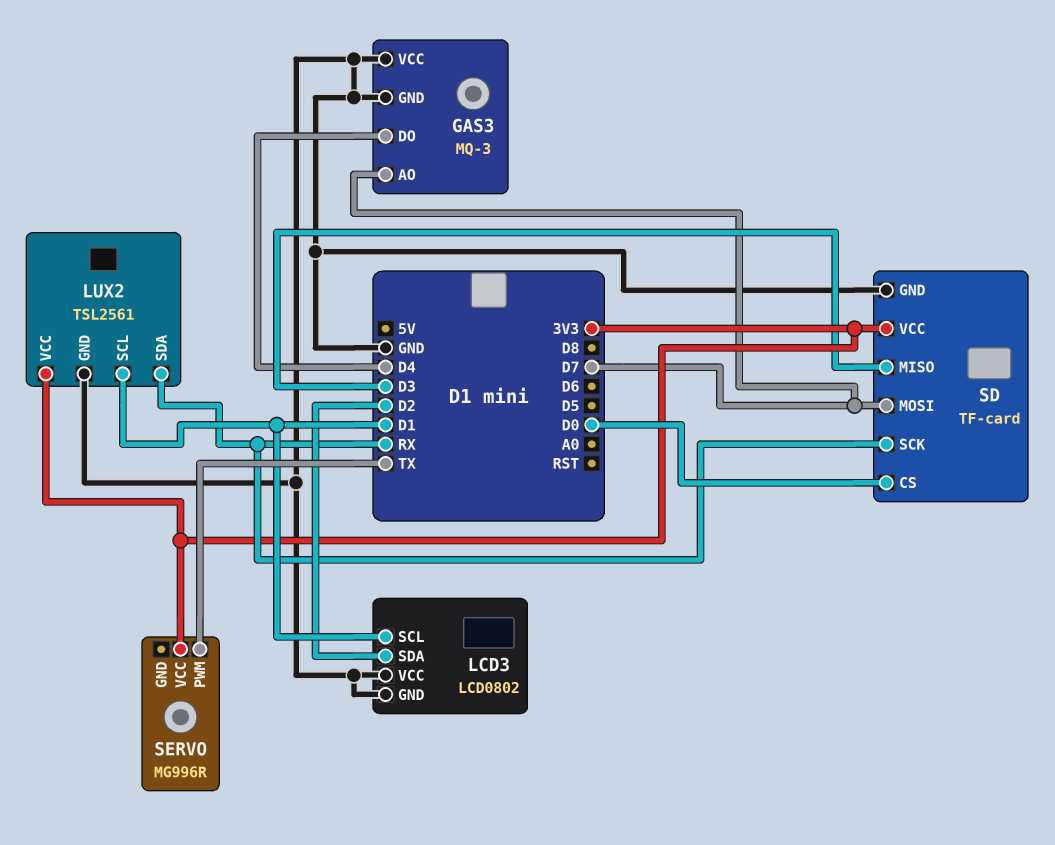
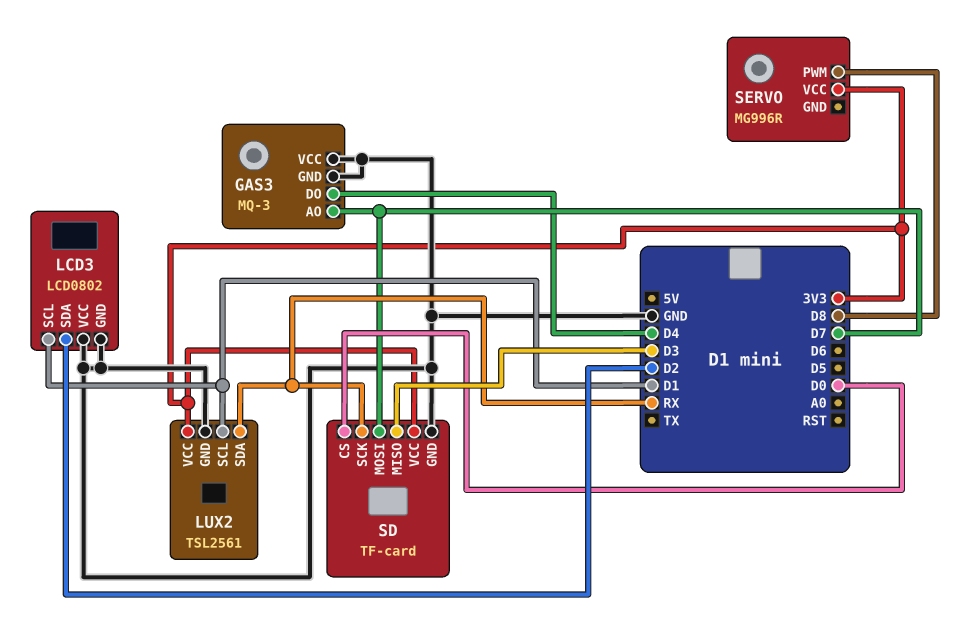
SERVO pin PWM: TX -> D8

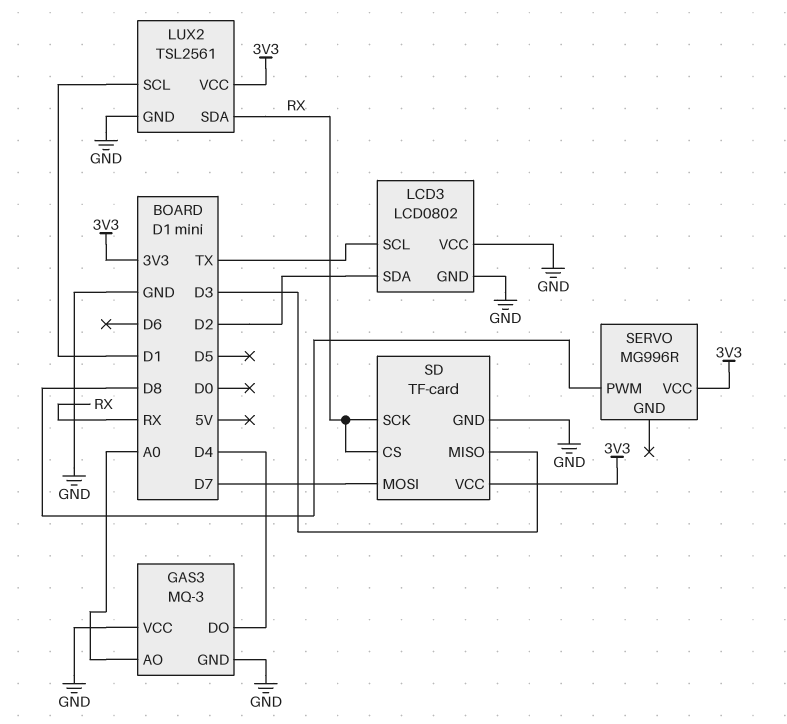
GAS3 pin AO: D7 -> A0
LCD3 pin SCL: D1 -> TX
SD pin CS: D0 -> RX

